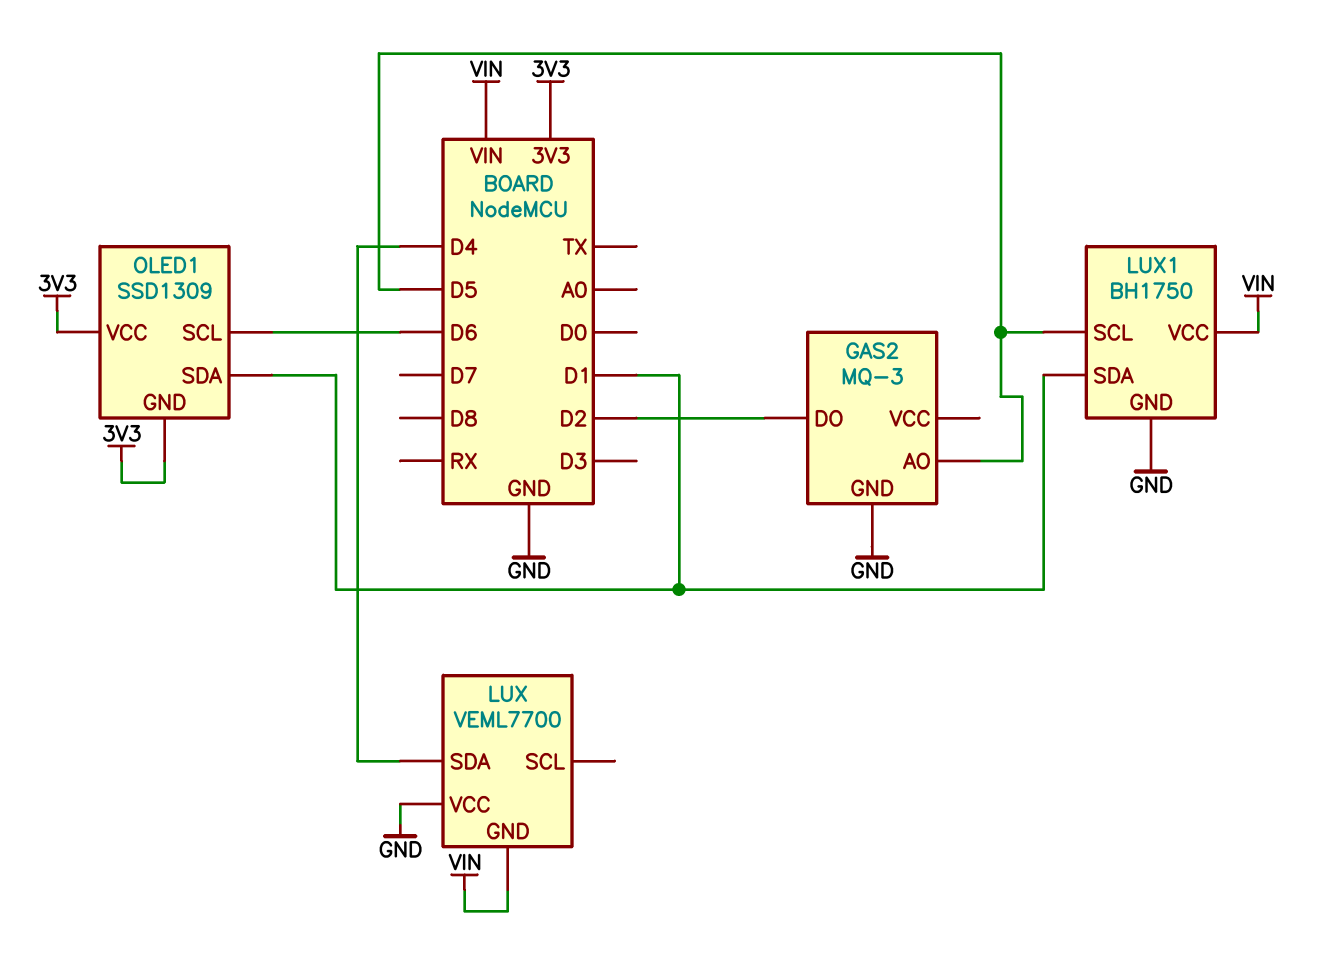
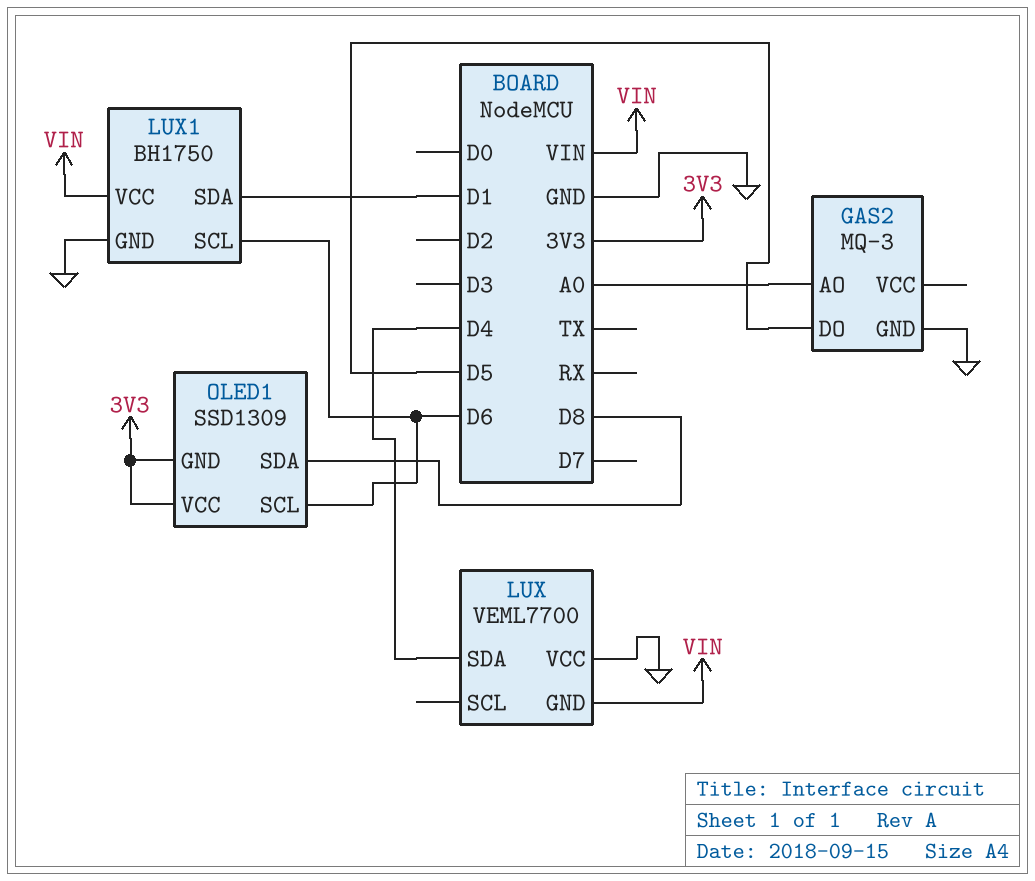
GAS2 pin AO: D5 -> A0
GAS2 pin DO: D2 -> D5
LUX1 pin SCL: D5 -> D6
OLED1 pin SDA: D1 -> D8

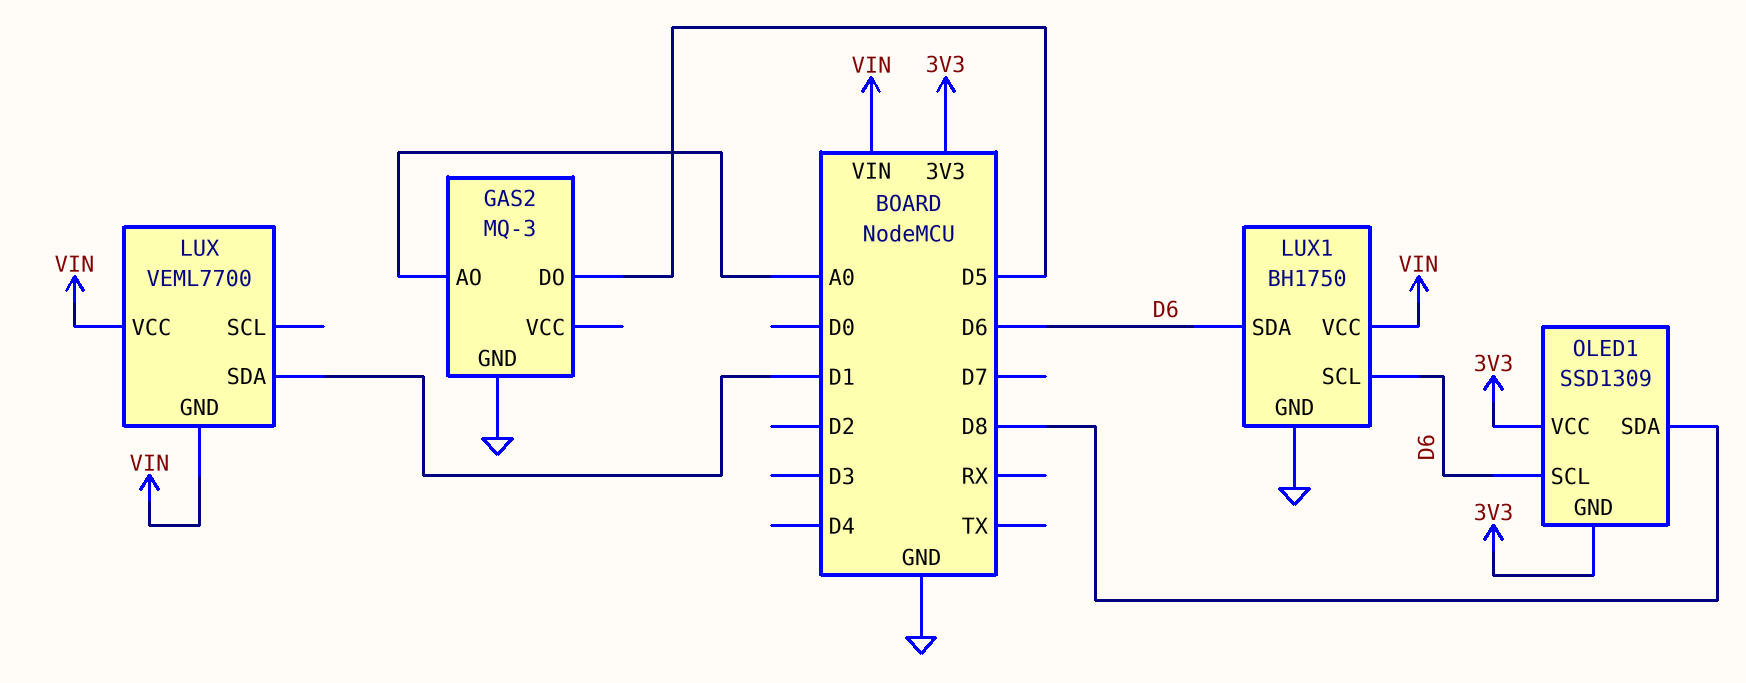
LUX pin SDA: D4 -> D1
LUX pin VCC: GND -> VIN
LUX1 pin SDA: D1 -> D6

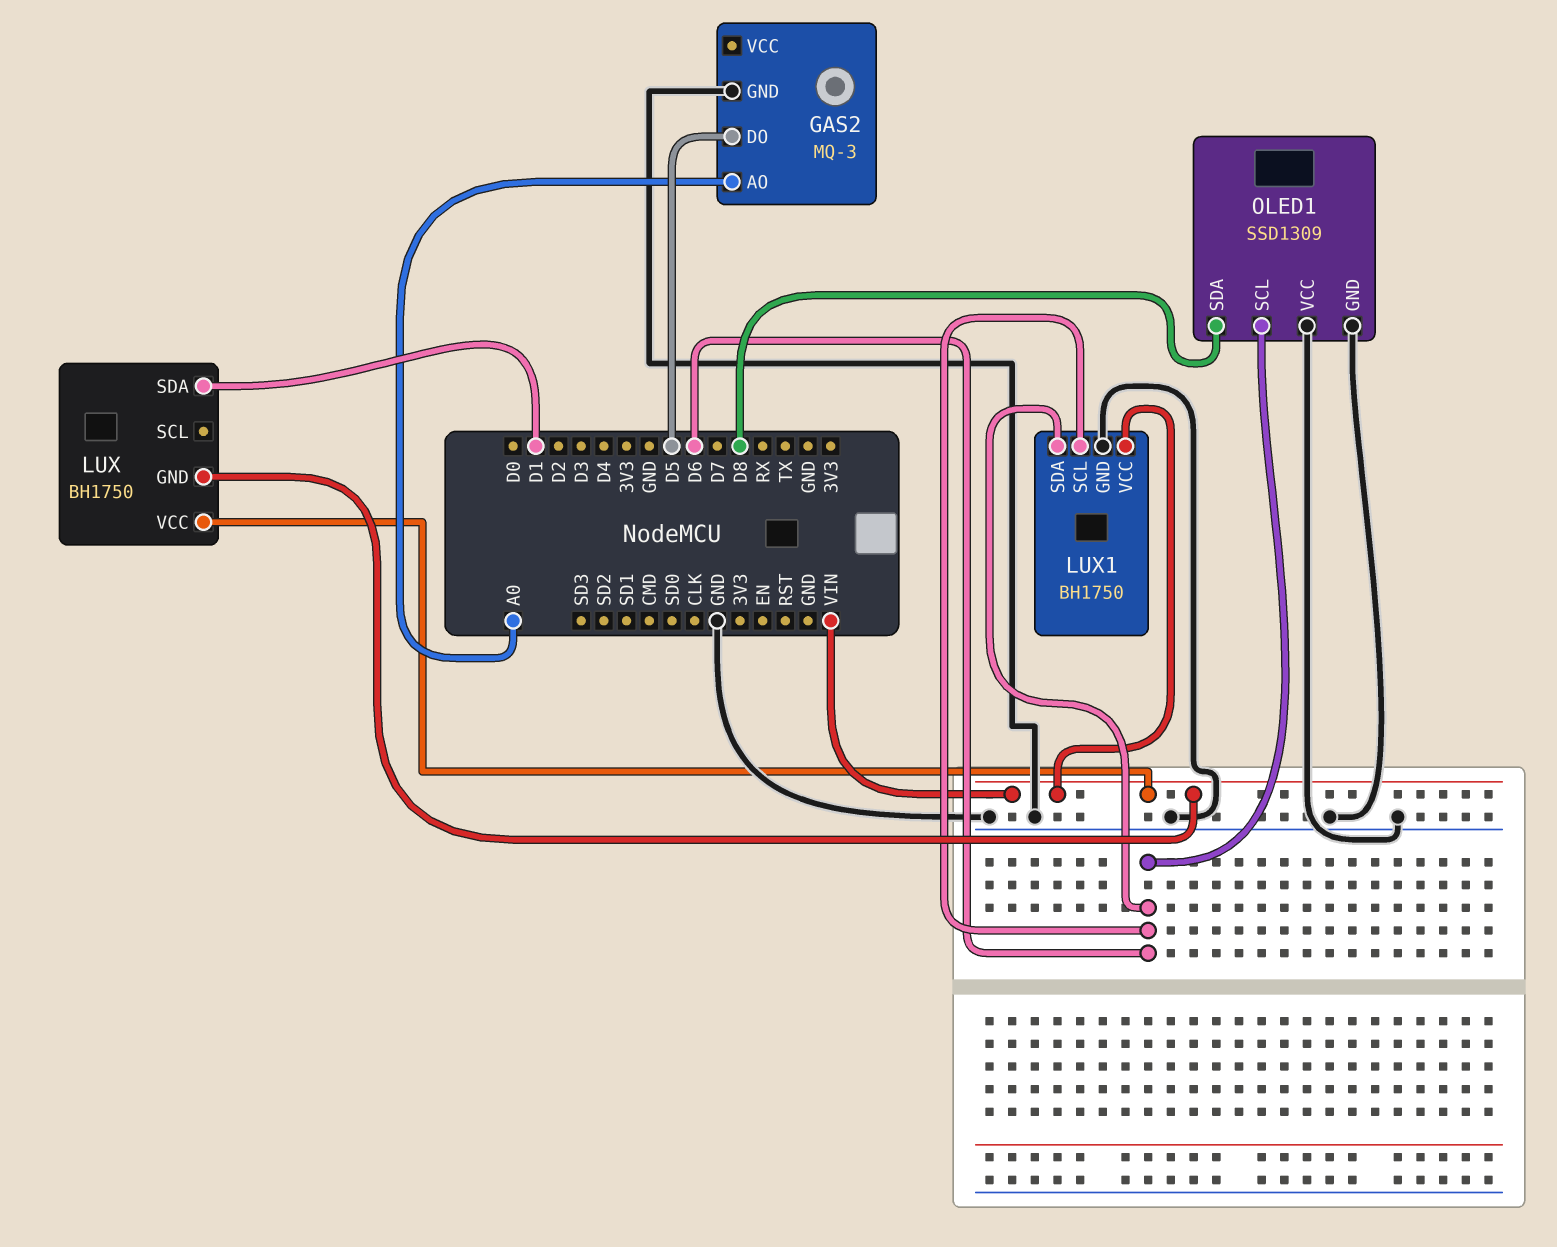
LUX: VEML7700 -> BH1750
OLED1 pin GND: 3V3 -> GND
OLED1 pin VCC: 3V3 -> GND

